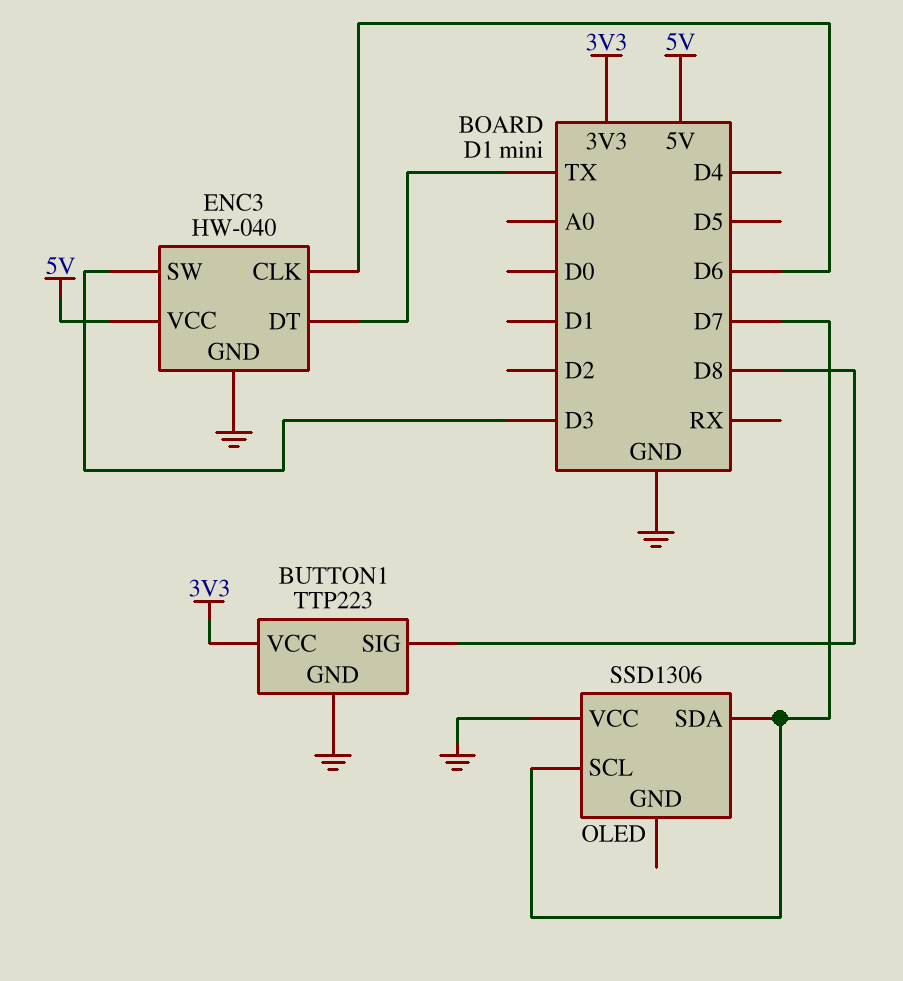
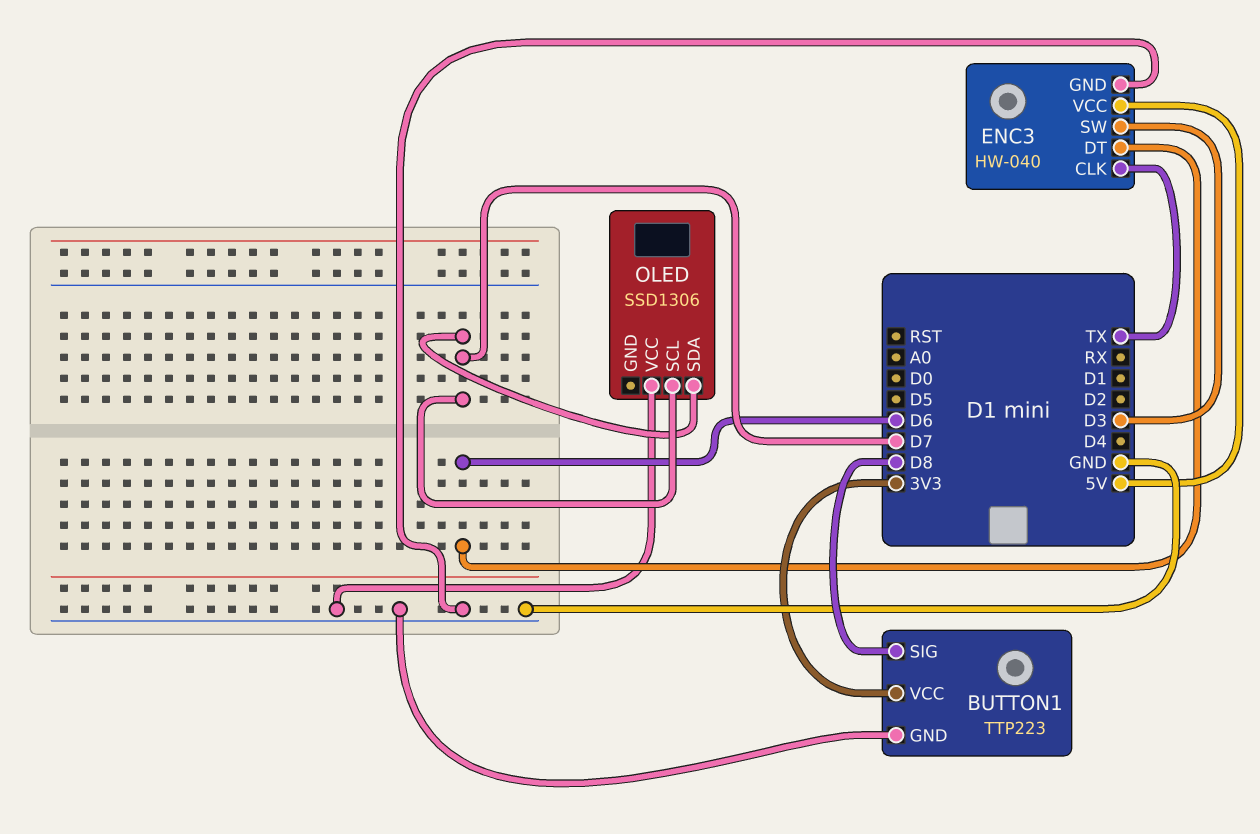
ENC3 pin CLK: D6 -> TX
ENC3 pin DT: TX -> D6

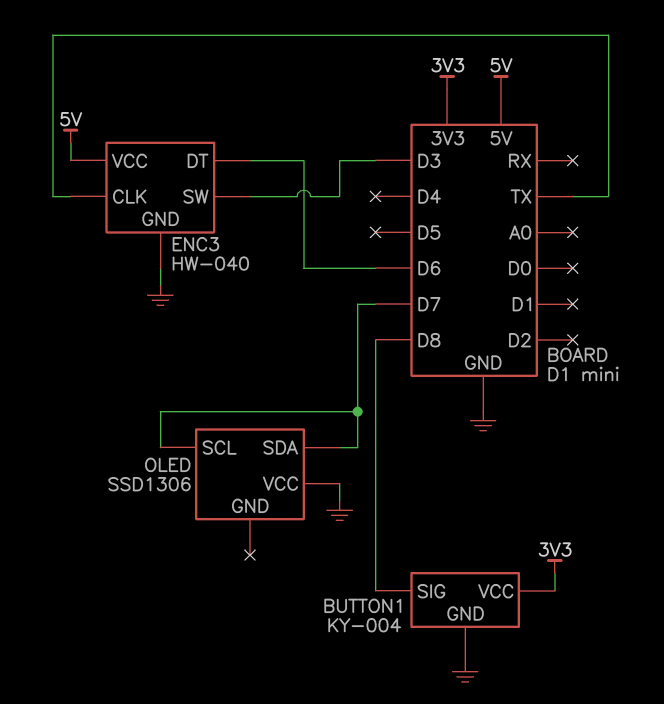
BUTTON1: TTP223 -> KY-004

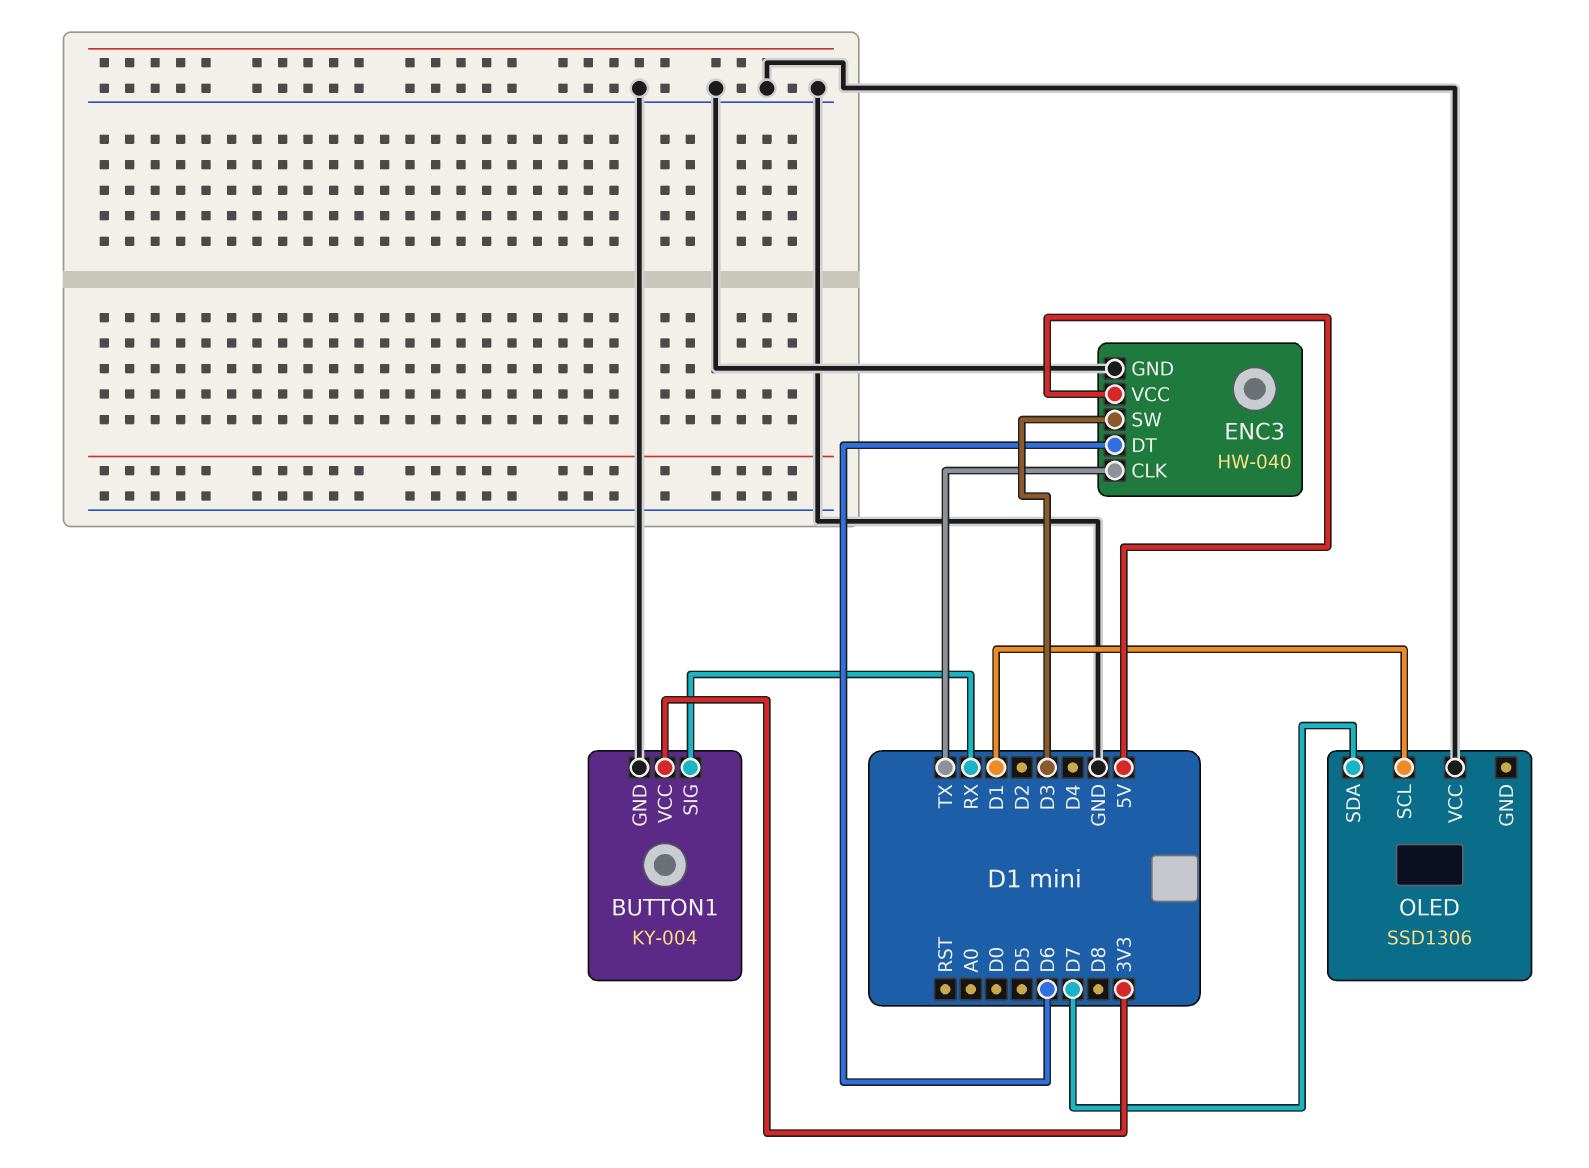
BUTTON1 pin SIG: D8 -> RX
OLED pin SCL: D7 -> D1

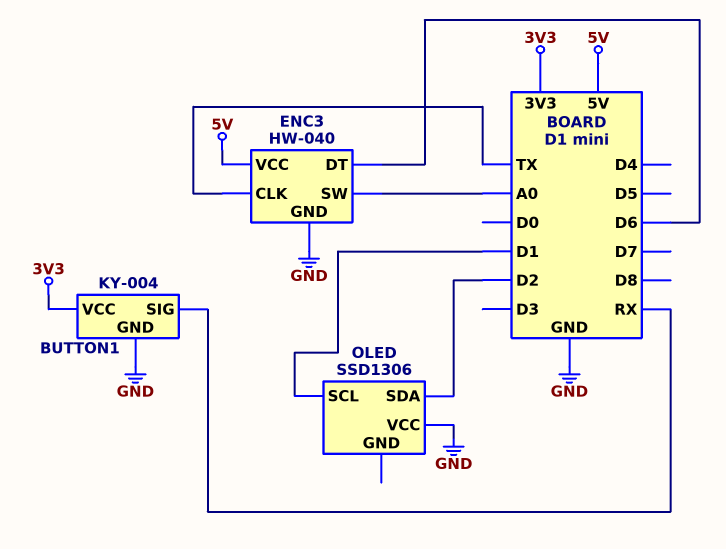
ENC3 pin SW: D3 -> A0
OLED pin SDA: D7 -> D2

